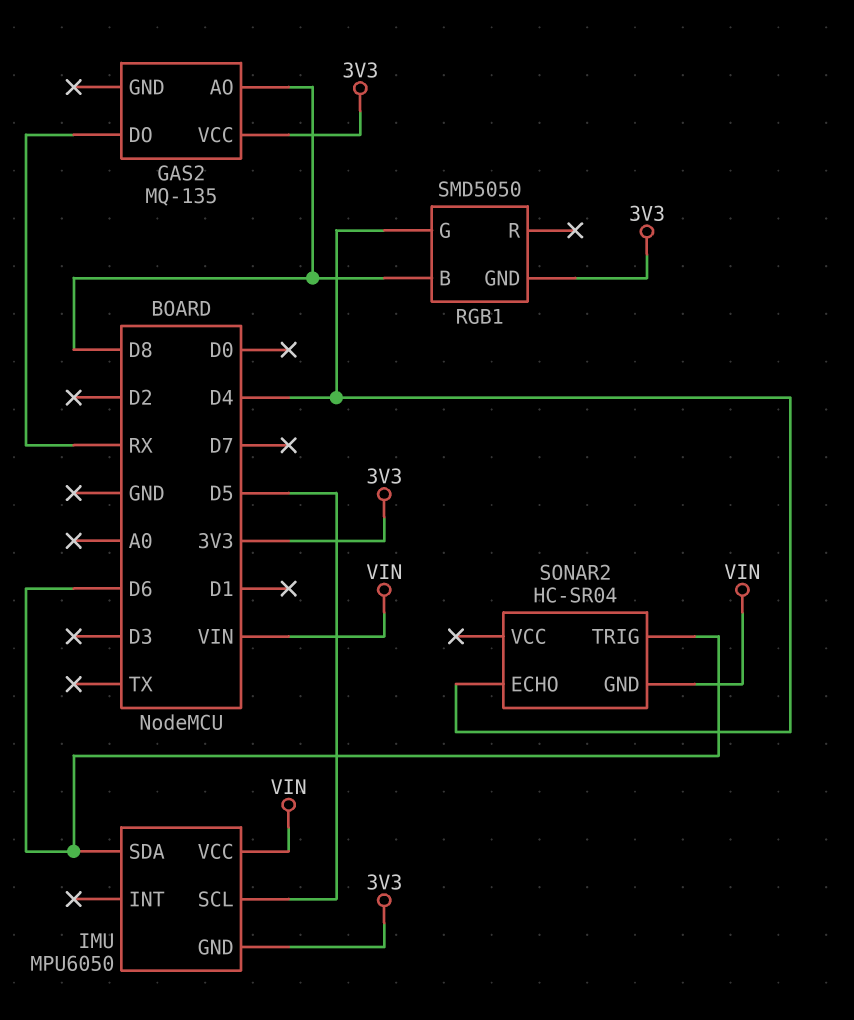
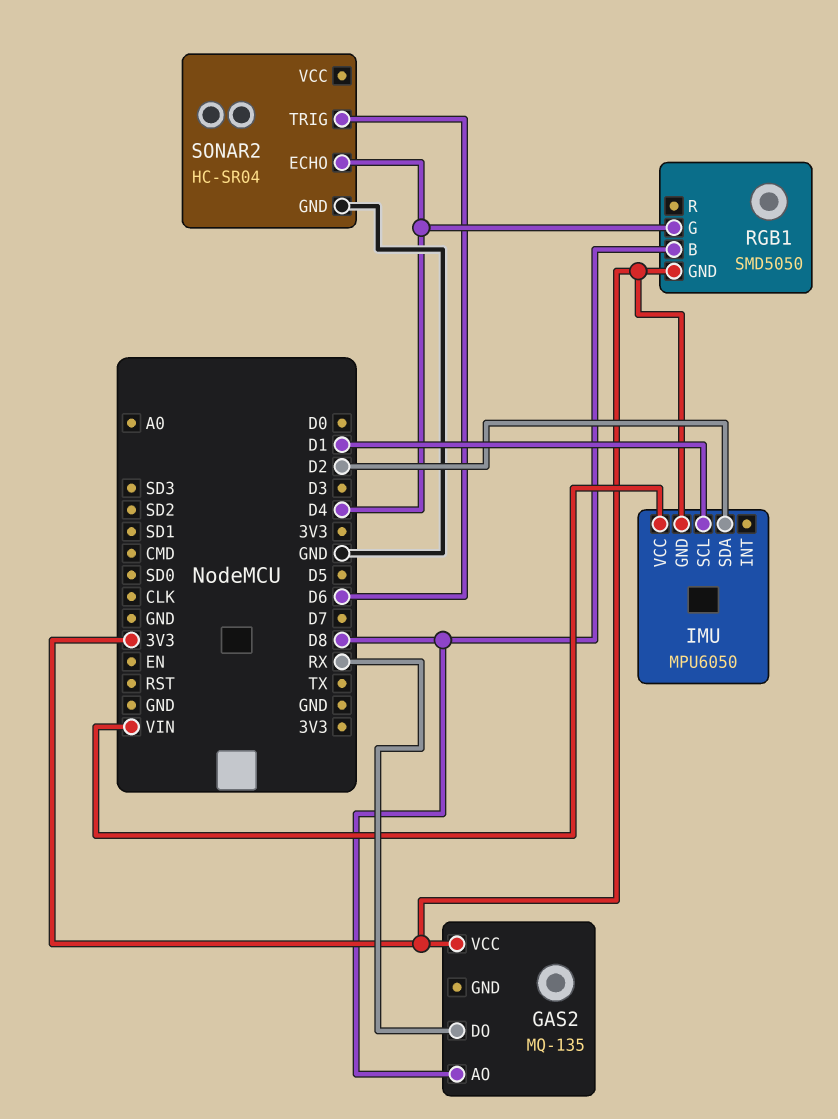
IMU pin SCL: D5 -> D1
IMU pin SDA: D6 -> D2
SONAR2 pin GND: VIN -> GND

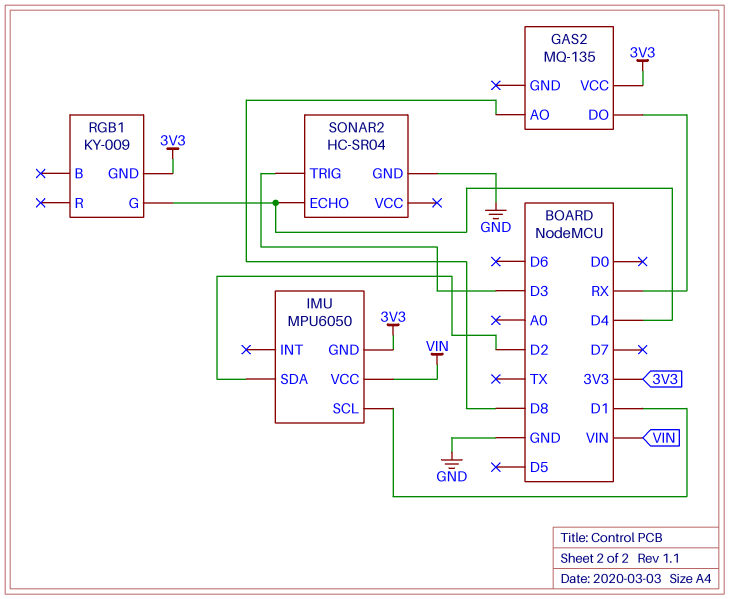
RGB1: SMD5050 -> KY-009
RGB1 pin B: D8 -> none
SONAR2 pin TRIG: D6 -> D3

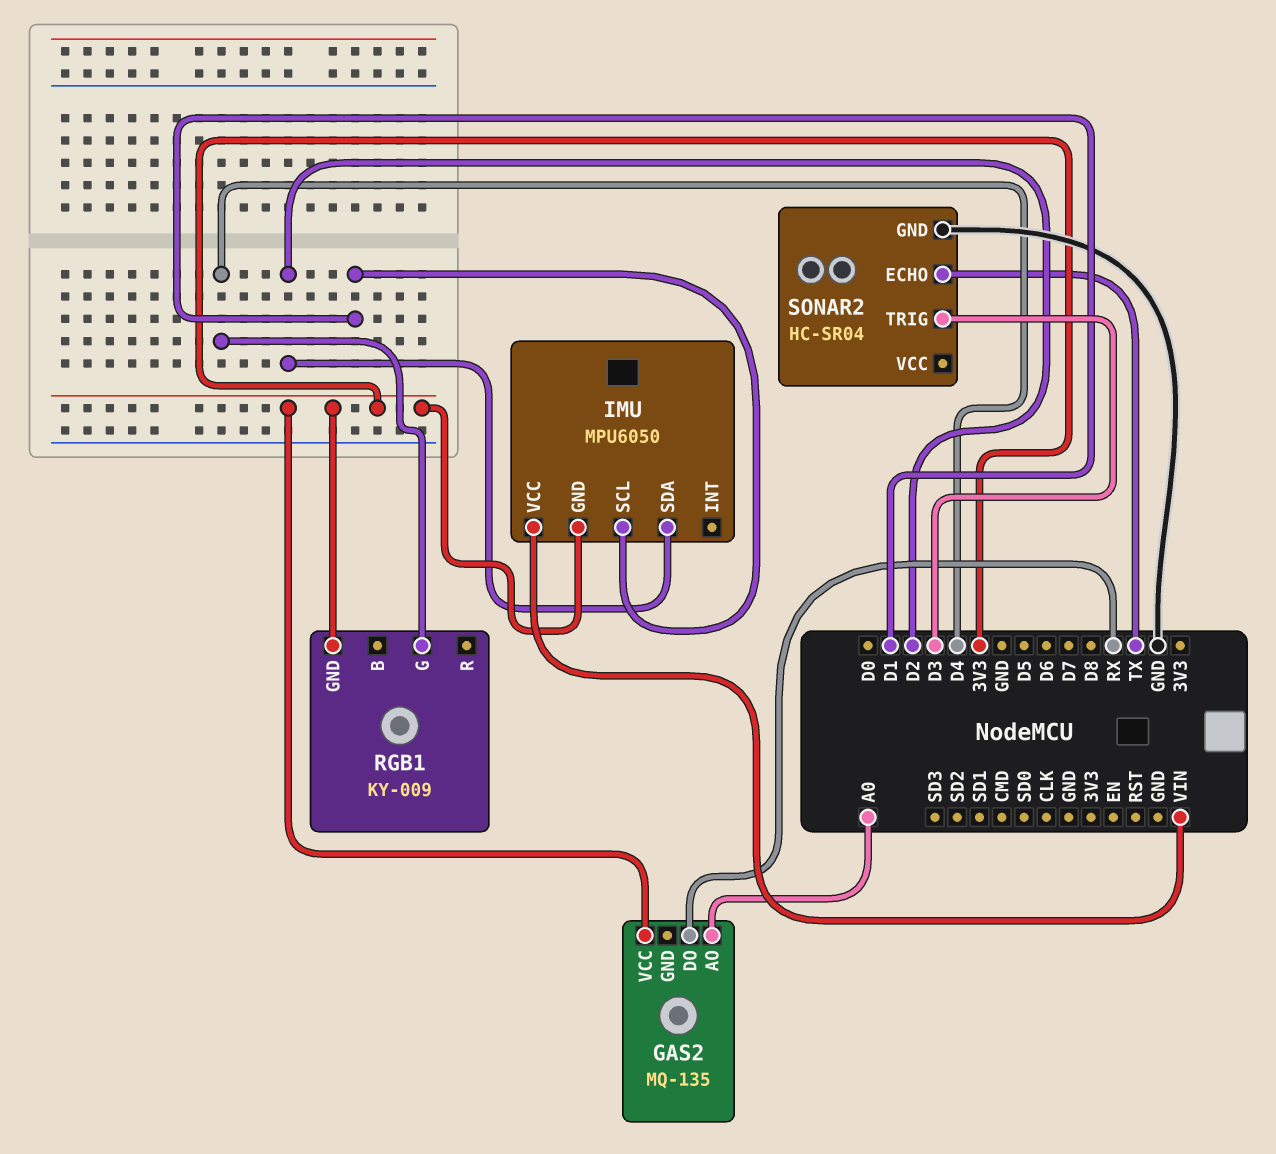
GAS2 pin AO: D8 -> A0
SONAR2 pin ECHO: D4 -> TX

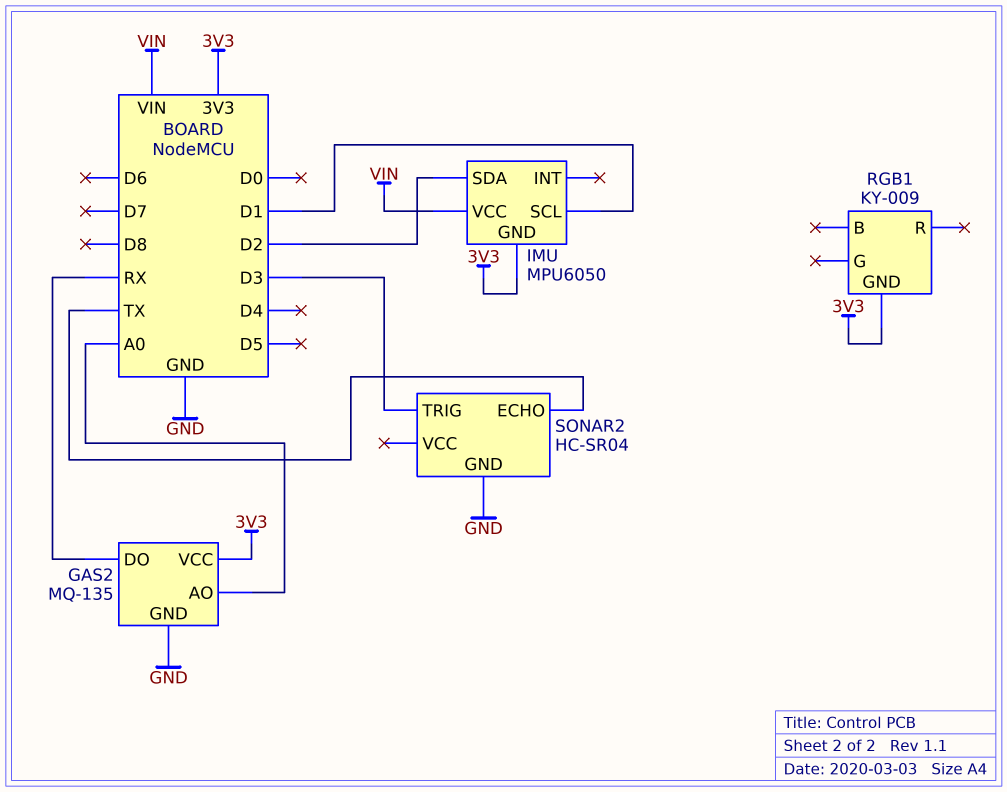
GAS2 pin GND: none -> GND
RGB1 pin G: D4 -> none

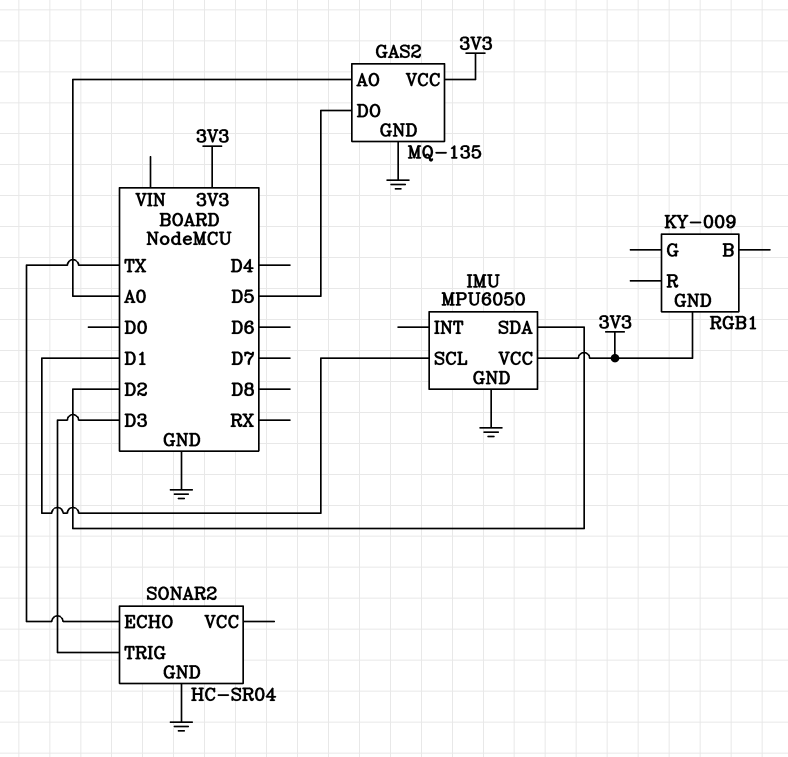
GAS2 pin DO: RX -> D5
IMU pin GND: 3V3 -> GND
IMU pin VCC: VIN -> 3V3

